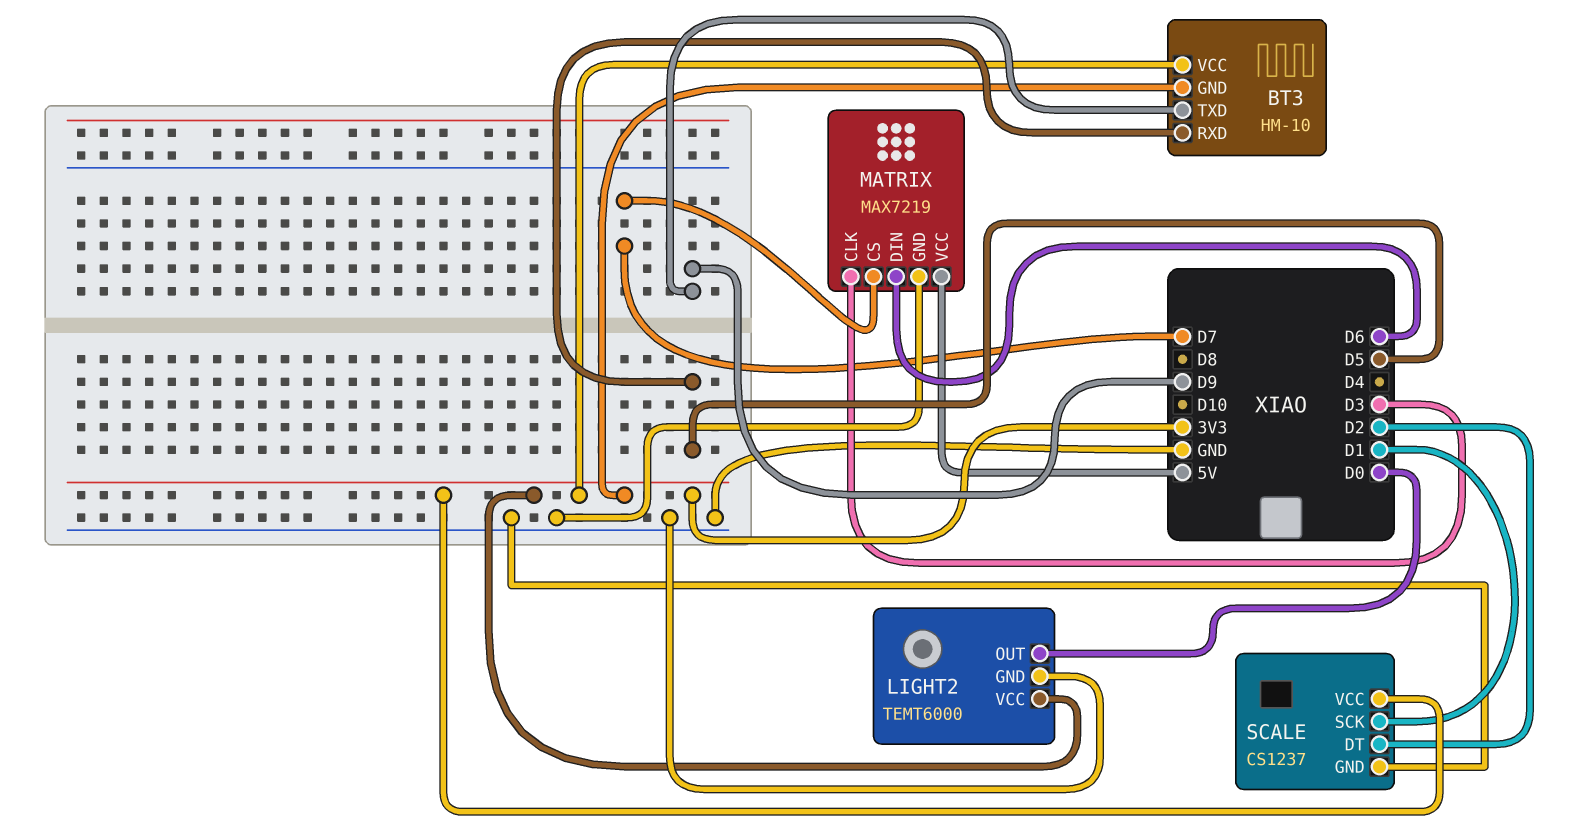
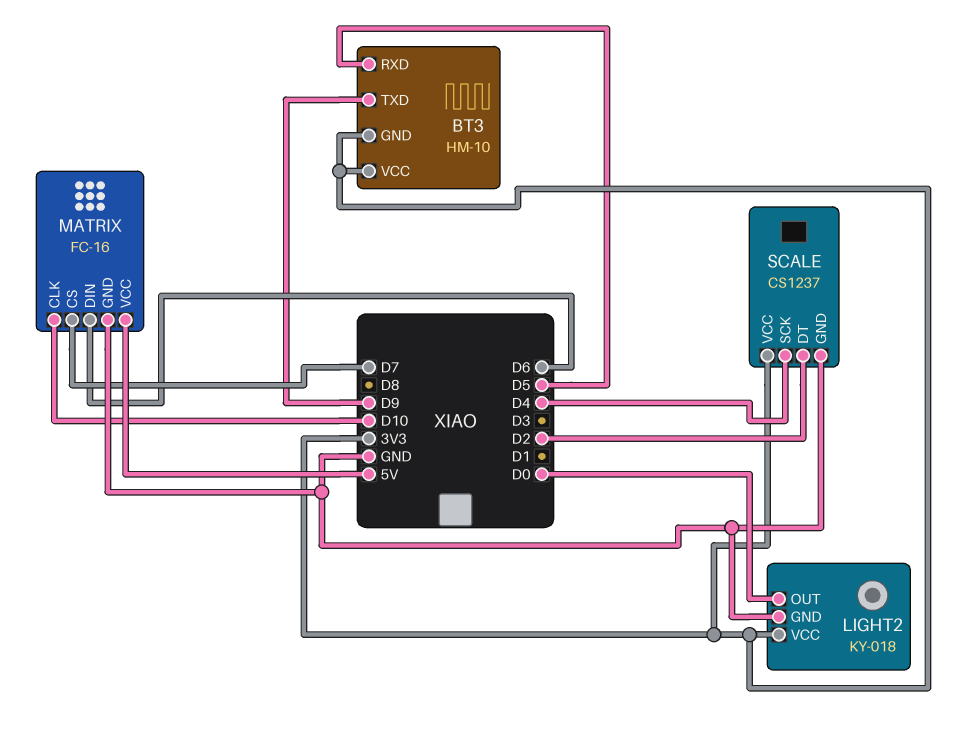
LIGHT2: TEMT6000 -> KY-018
MATRIX: MAX7219 -> FC-16
MATRIX pin CLK: D3 -> D10
SCALE pin SCK: D1 -> D4

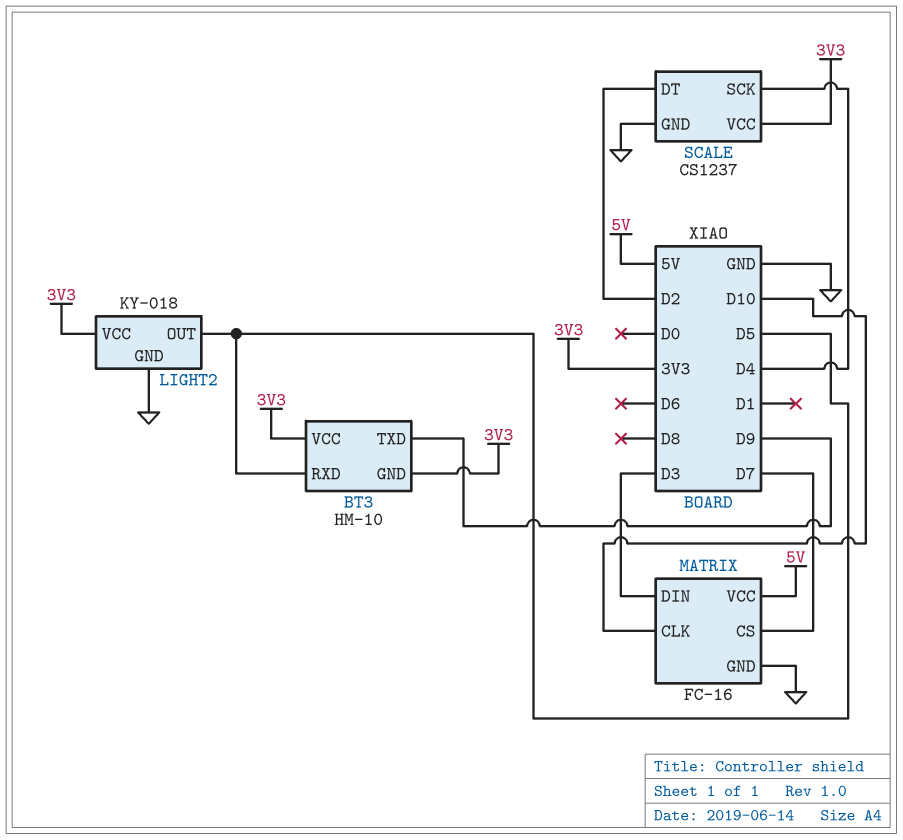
LIGHT2 pin OUT: D0 -> D5
MATRIX pin DIN: D6 -> D3

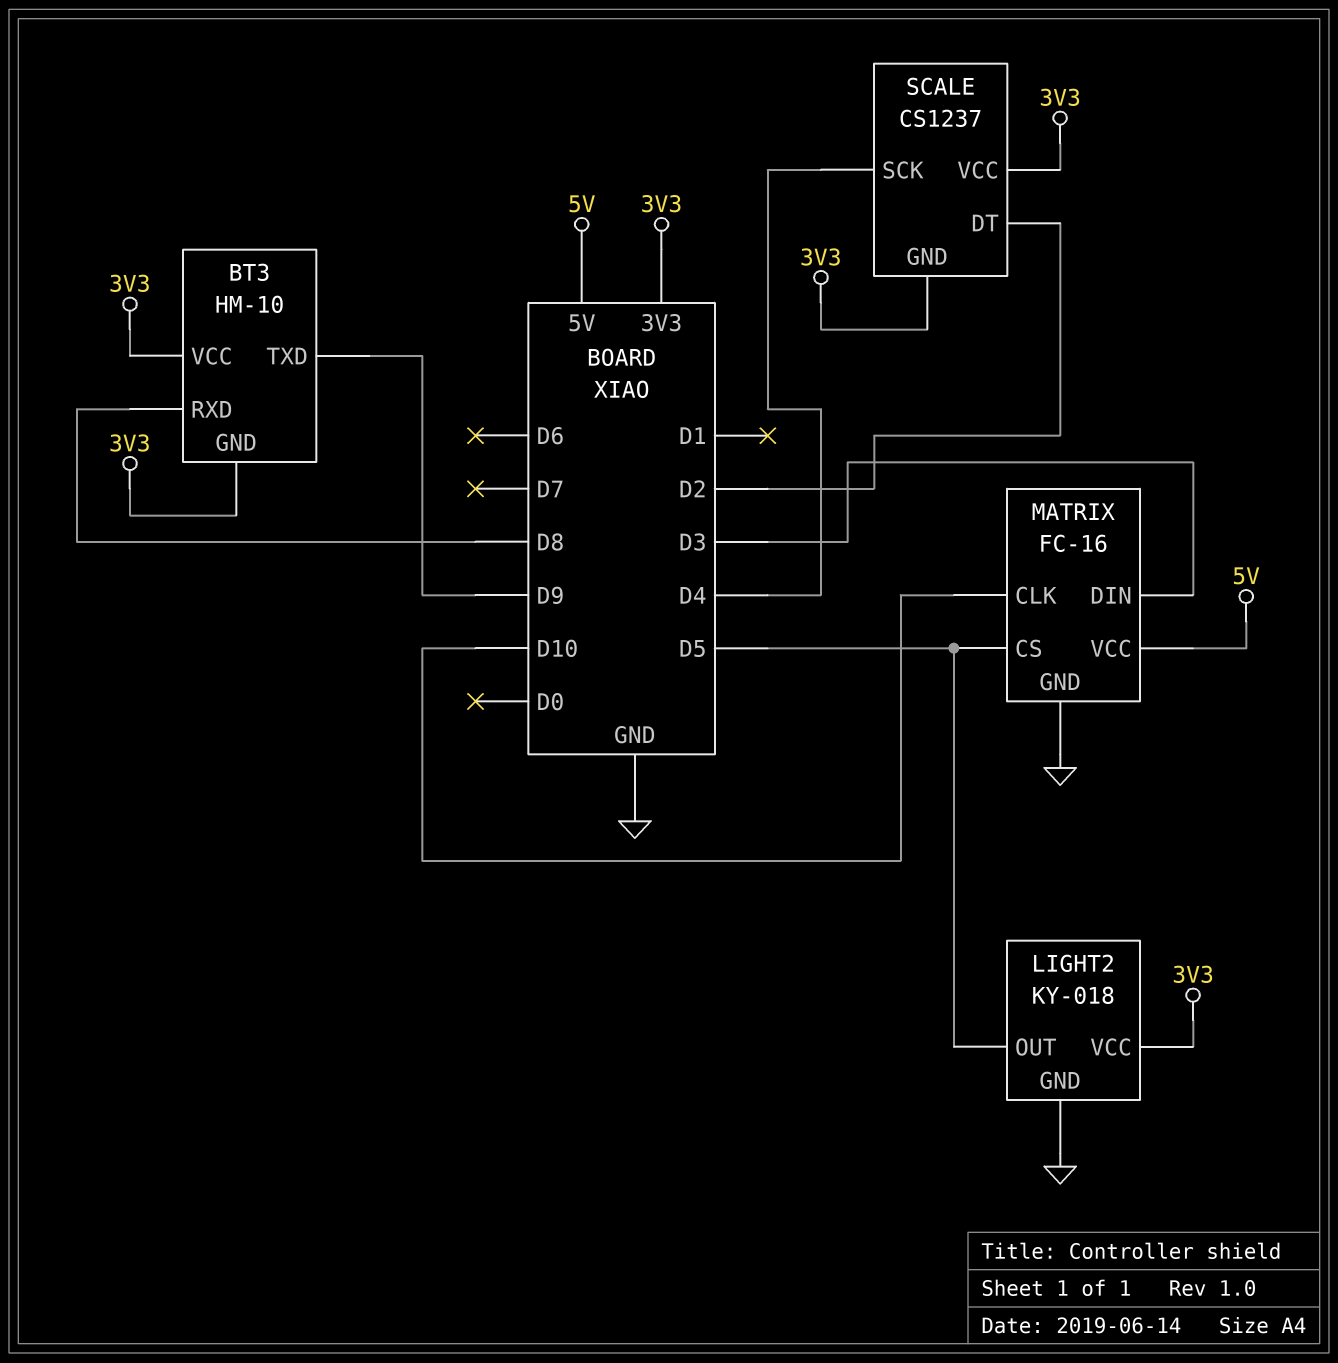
BT3 pin RXD: D5 -> D8
MATRIX pin CS: D7 -> D5
SCALE pin GND: GND -> 3V3

